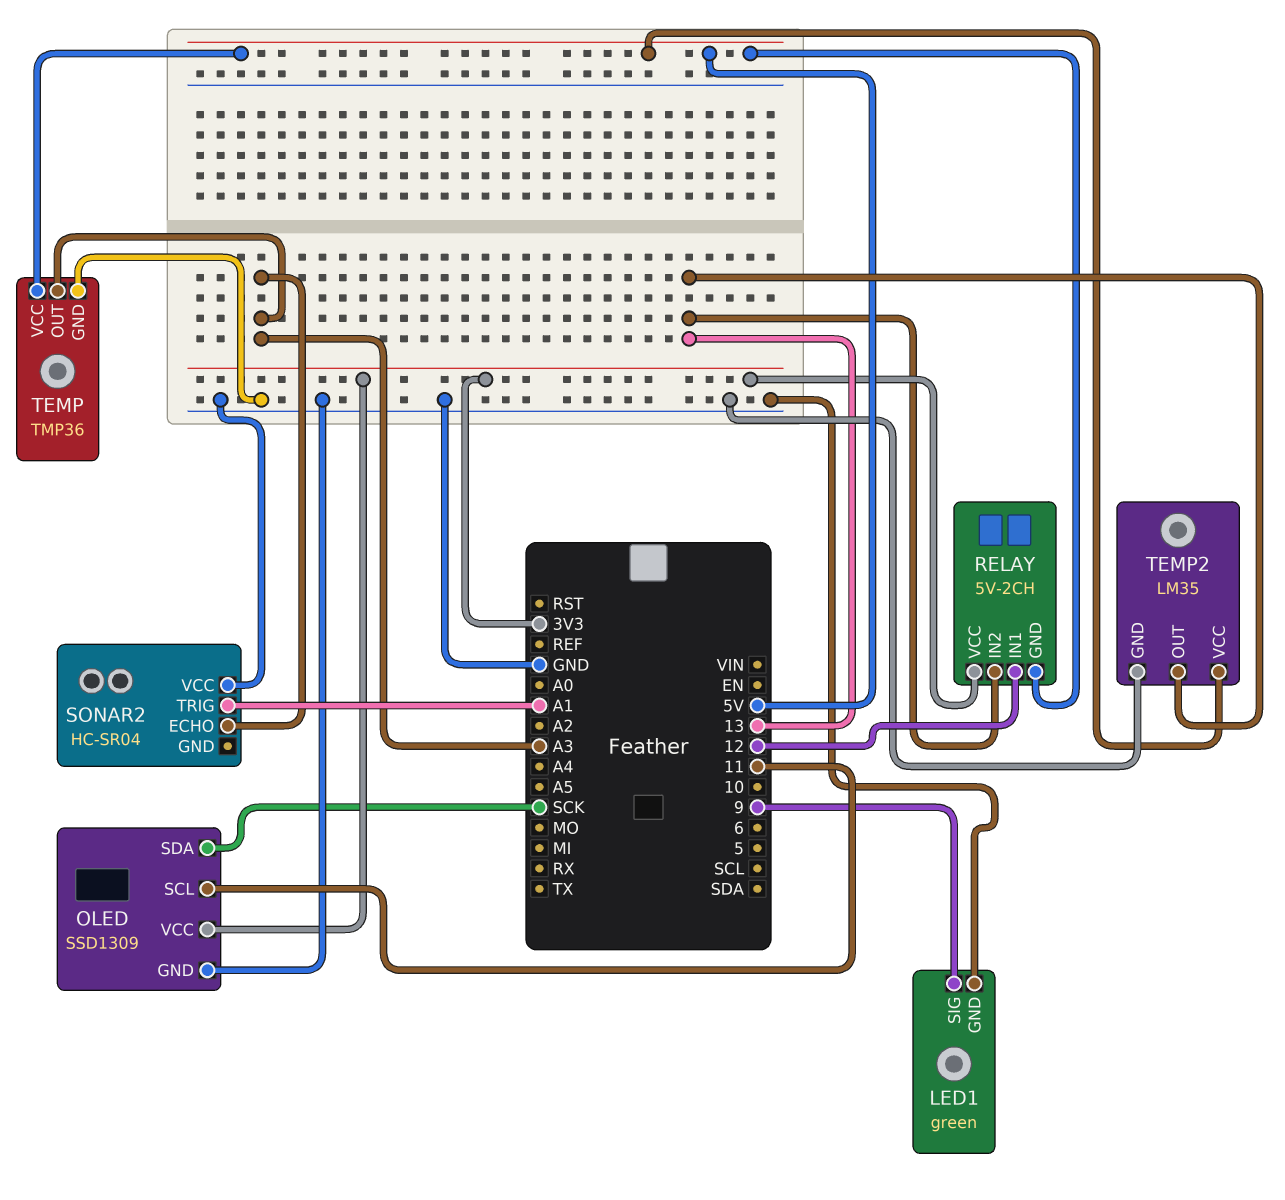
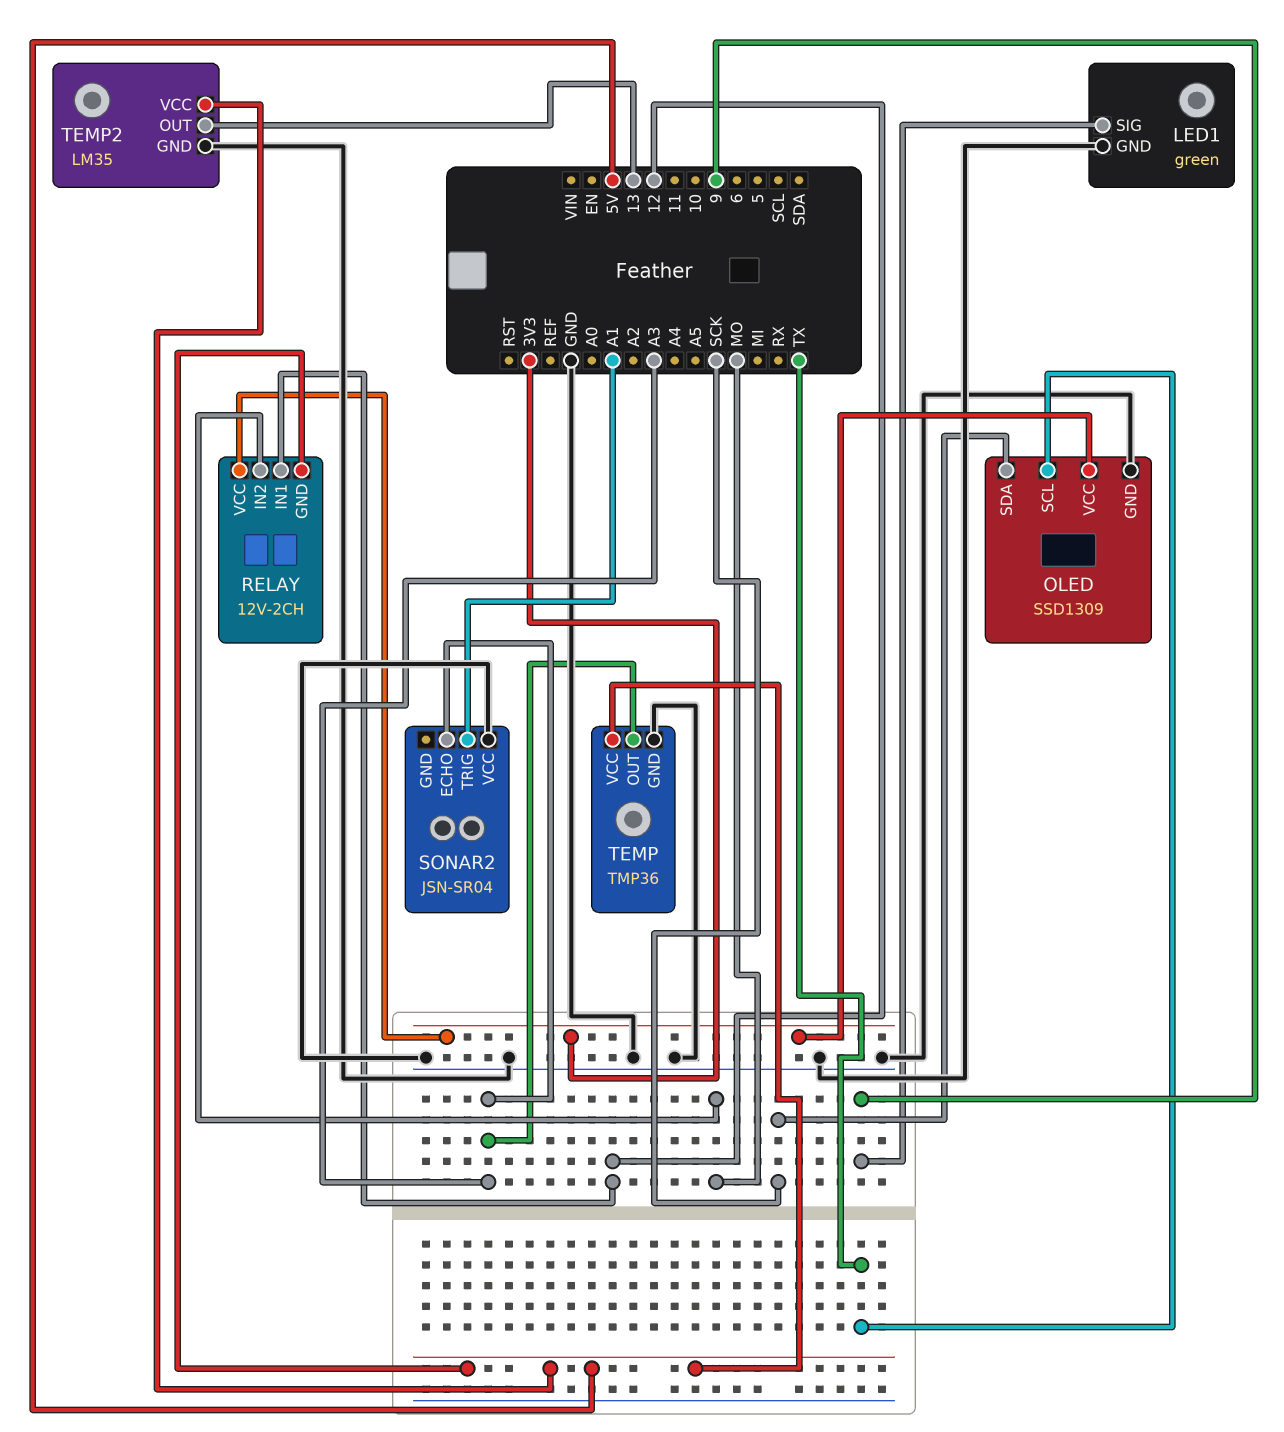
OLED pin SCL: 11 -> TX
RELAY: 5V-2CH -> 12V-2CH
RELAY pin IN2: 13 -> MO
SONAR2: HC-SR04 -> JSN-SR04

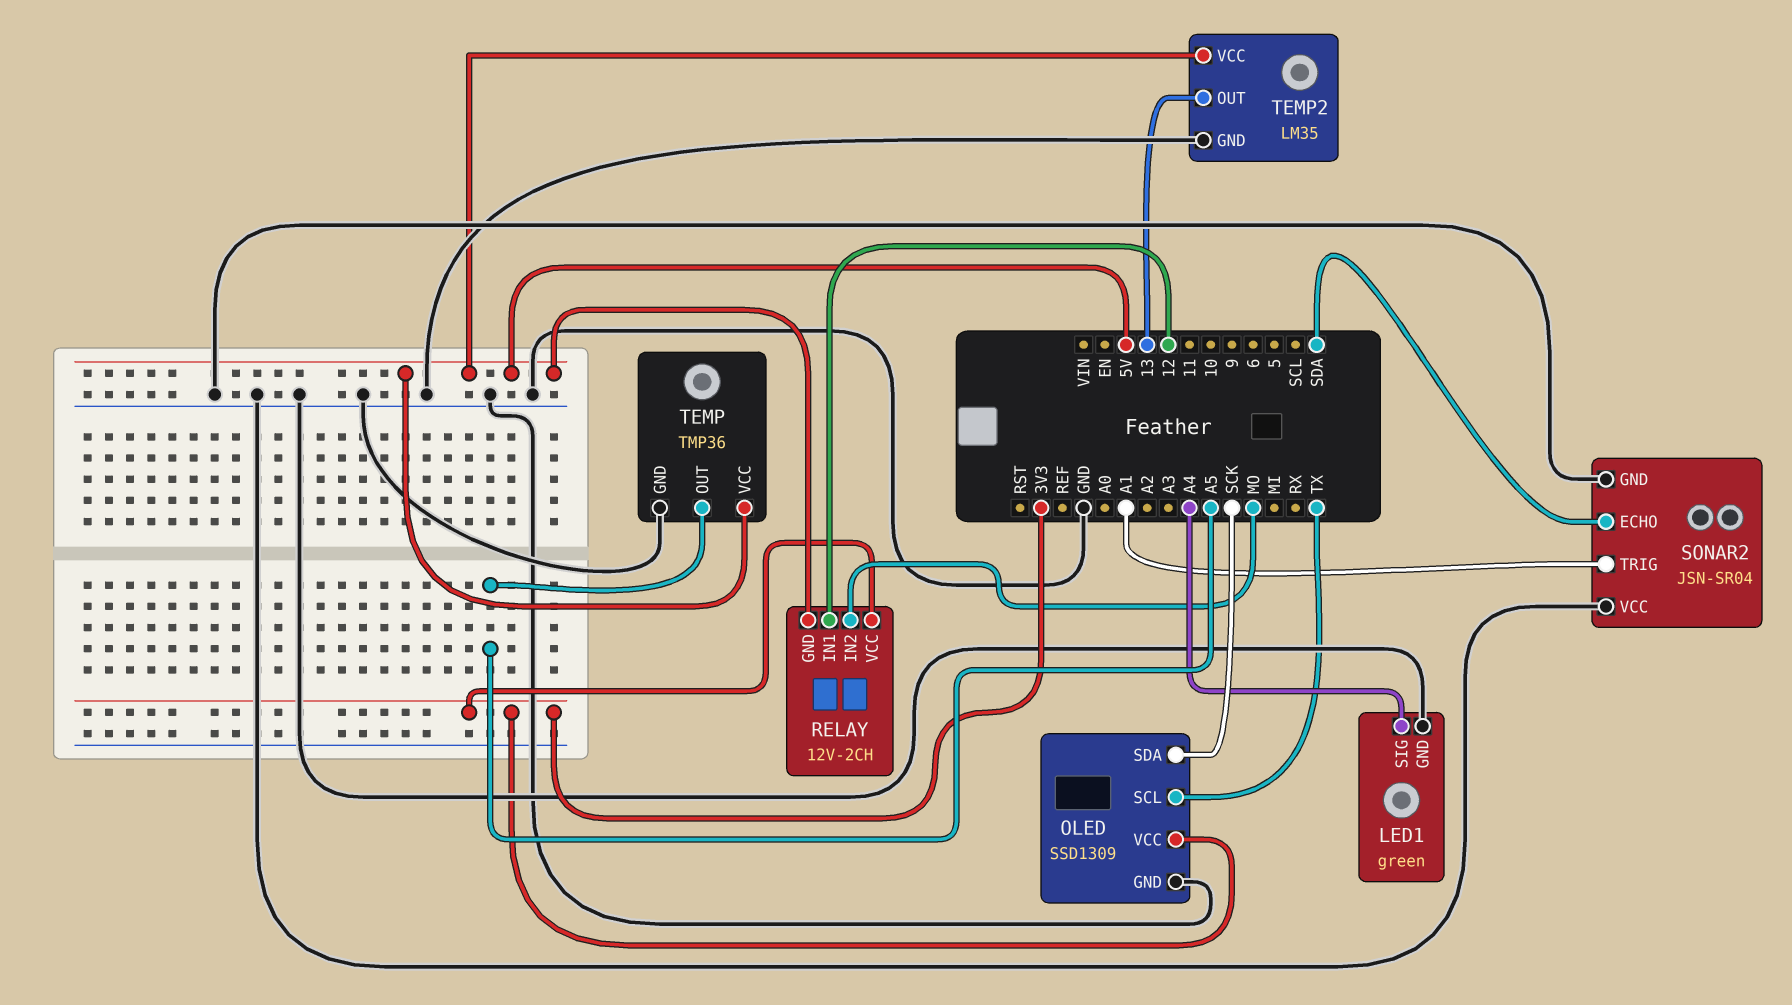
LED1 pin SIG: 9 -> A4
SONAR2 pin ECHO: A3 -> SDA
SONAR2 pin GND: none -> GND
TEMP pin OUT: A3 -> A5

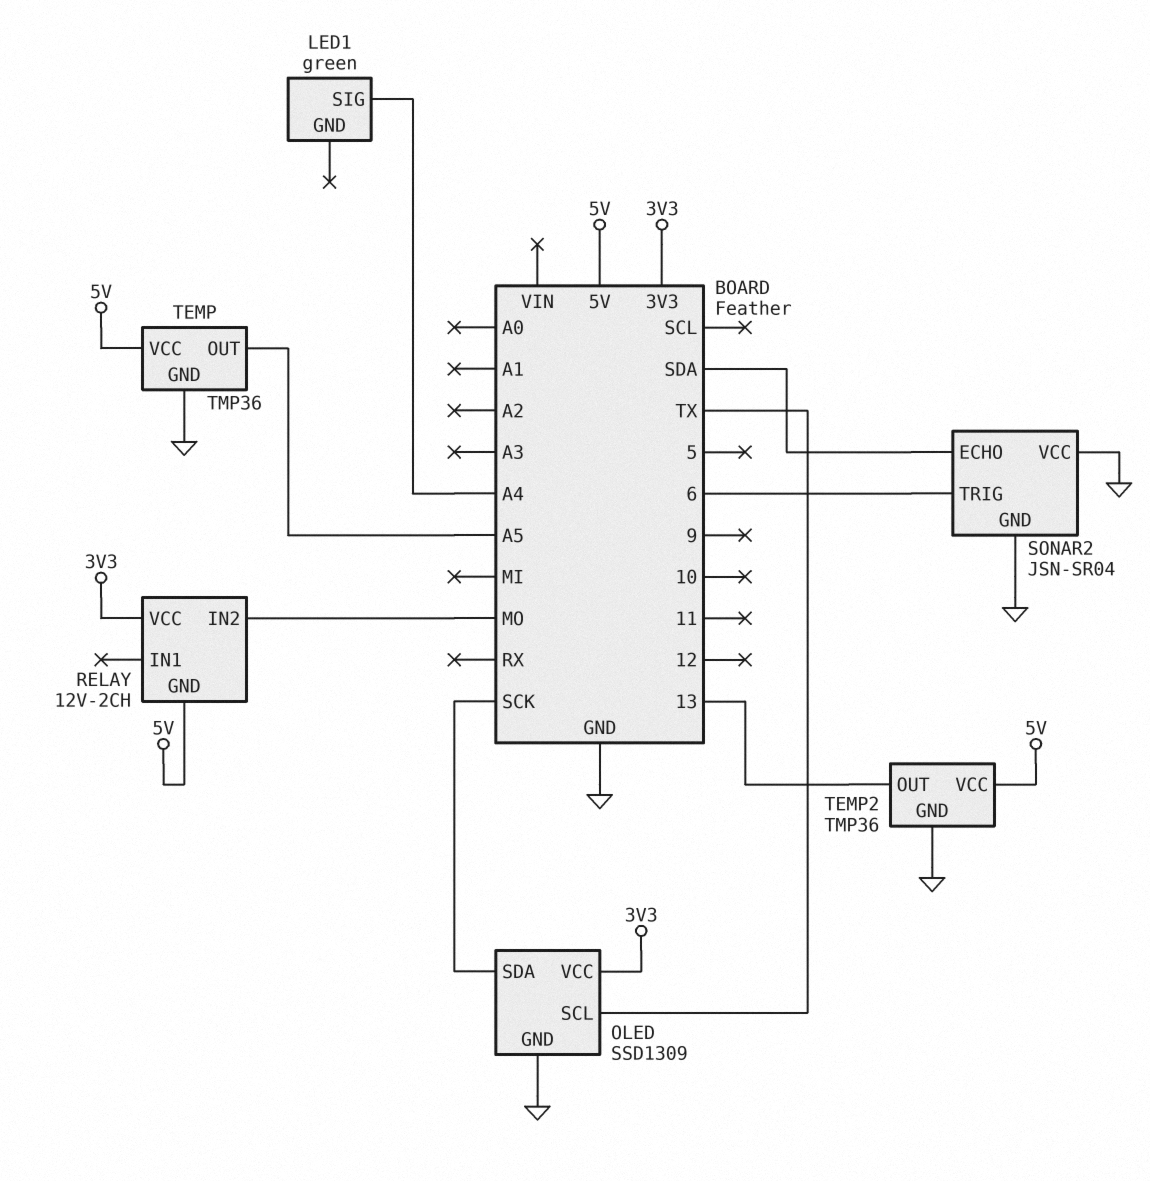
LED1 pin GND: GND -> none
RELAY pin IN1: 12 -> none
SONAR2 pin TRIG: A1 -> 6
TEMP2: LM35 -> TMP36

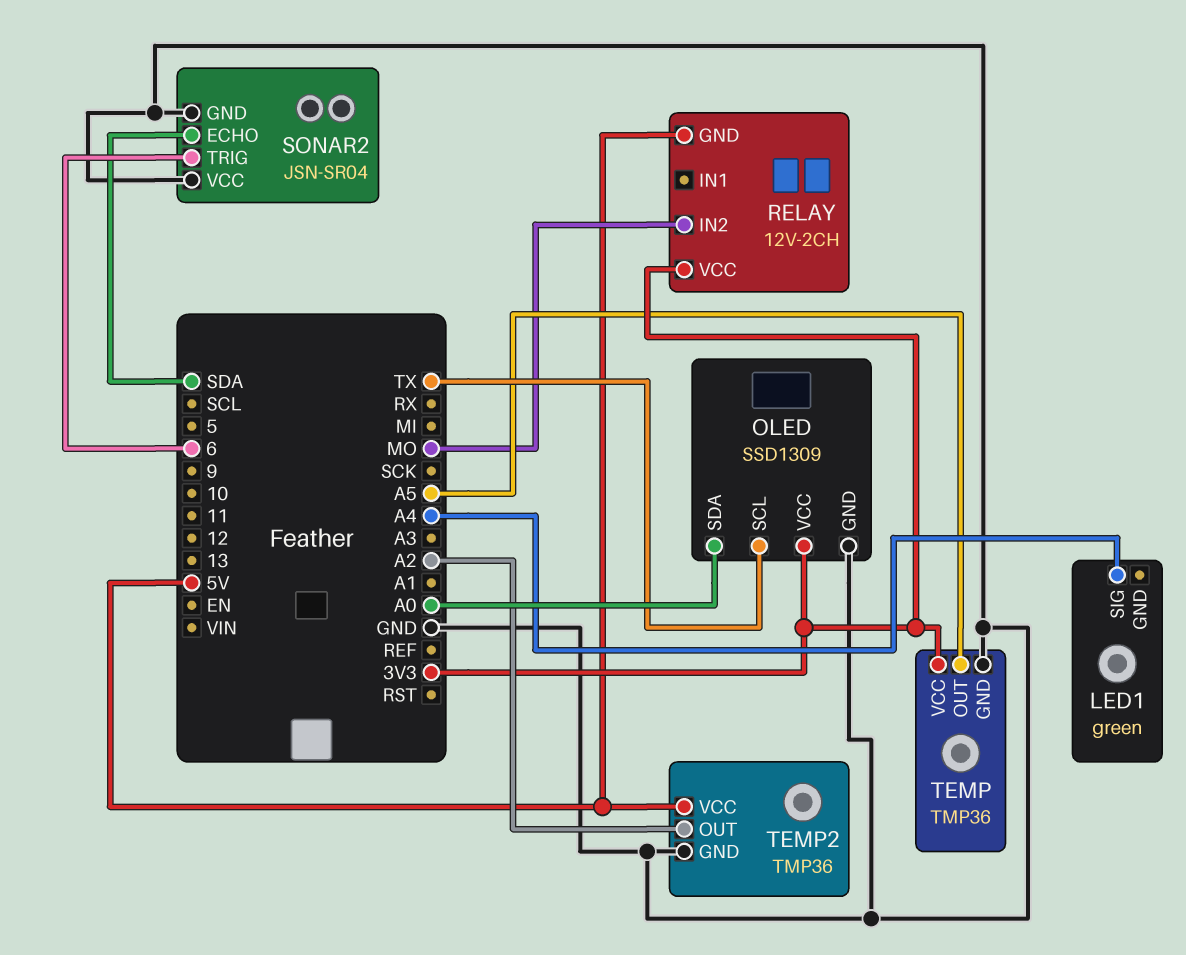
OLED pin SDA: SCK -> A0
TEMP pin VCC: 5V -> 3V3
TEMP2 pin OUT: 13 -> A2

